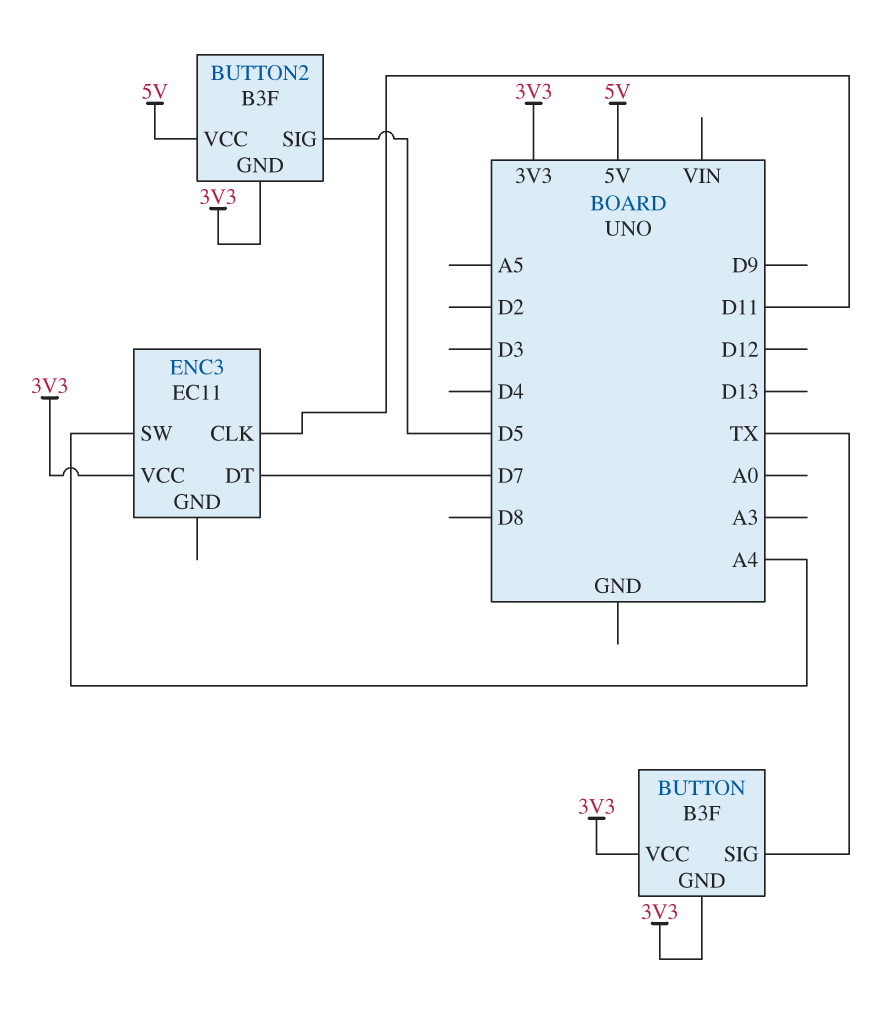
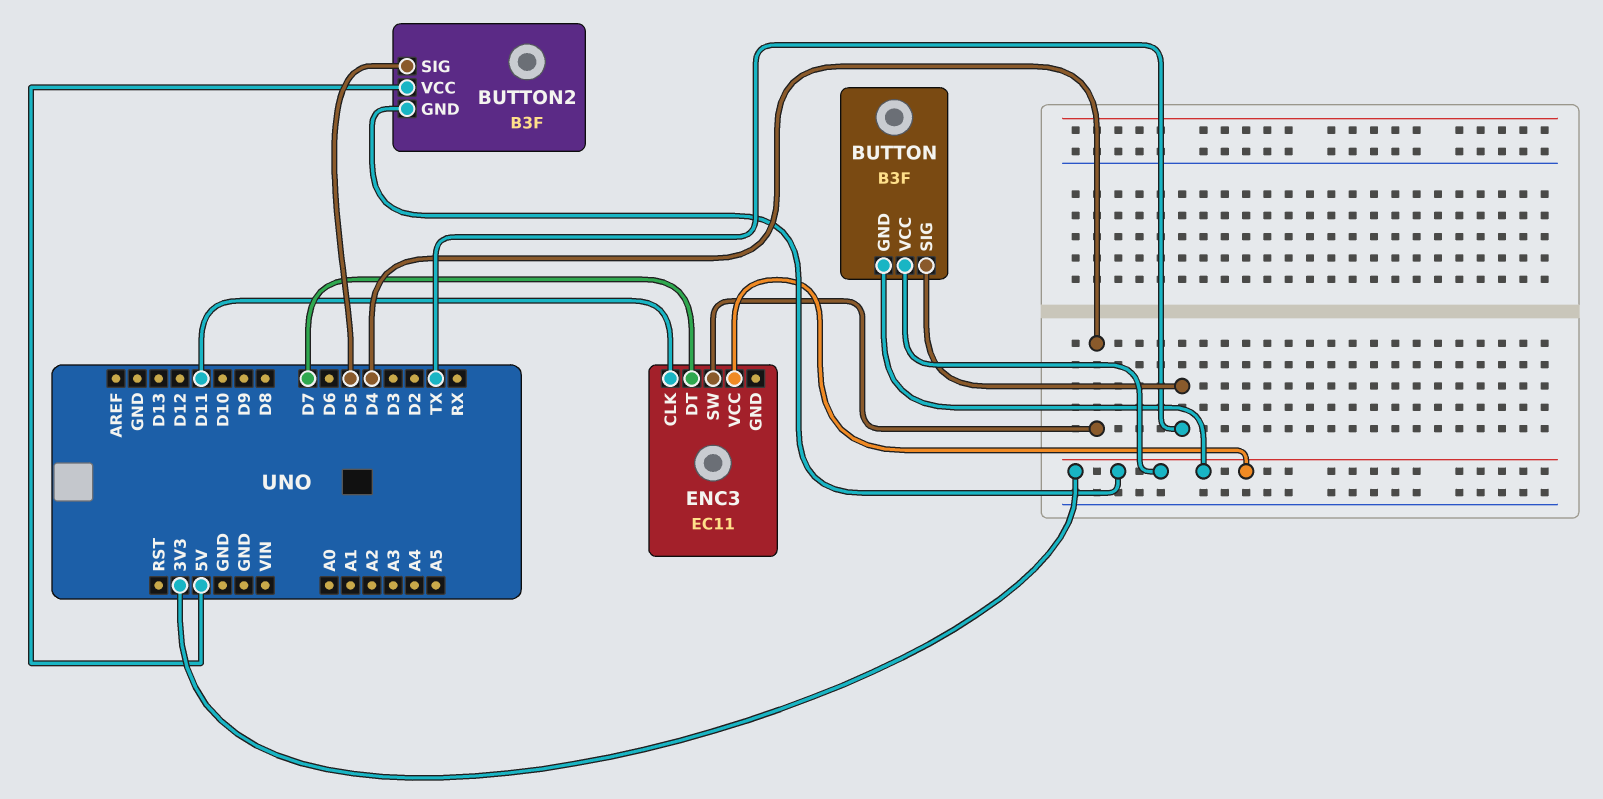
ENC3 pin SW: A4 -> D4

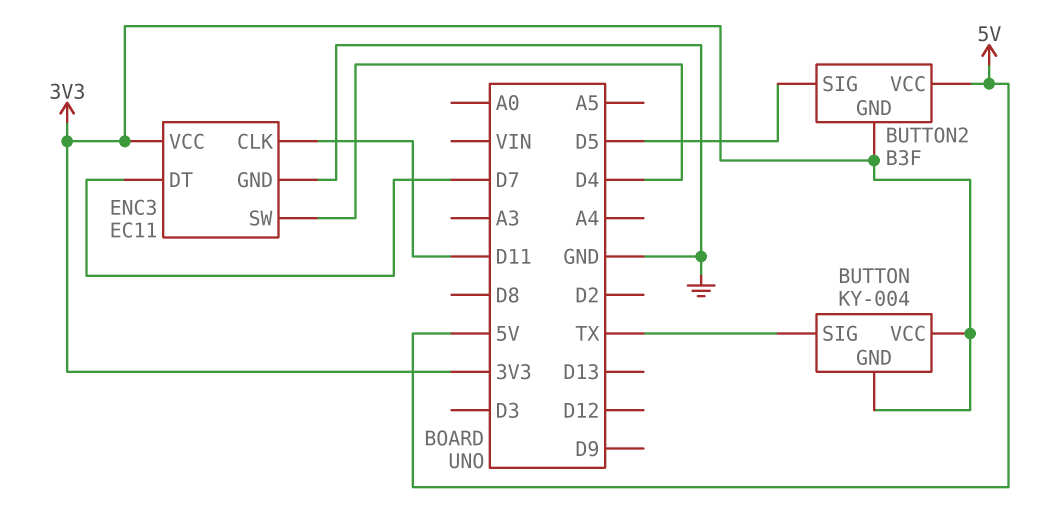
BUTTON: B3F -> KY-004
ENC3 pin GND: none -> GND

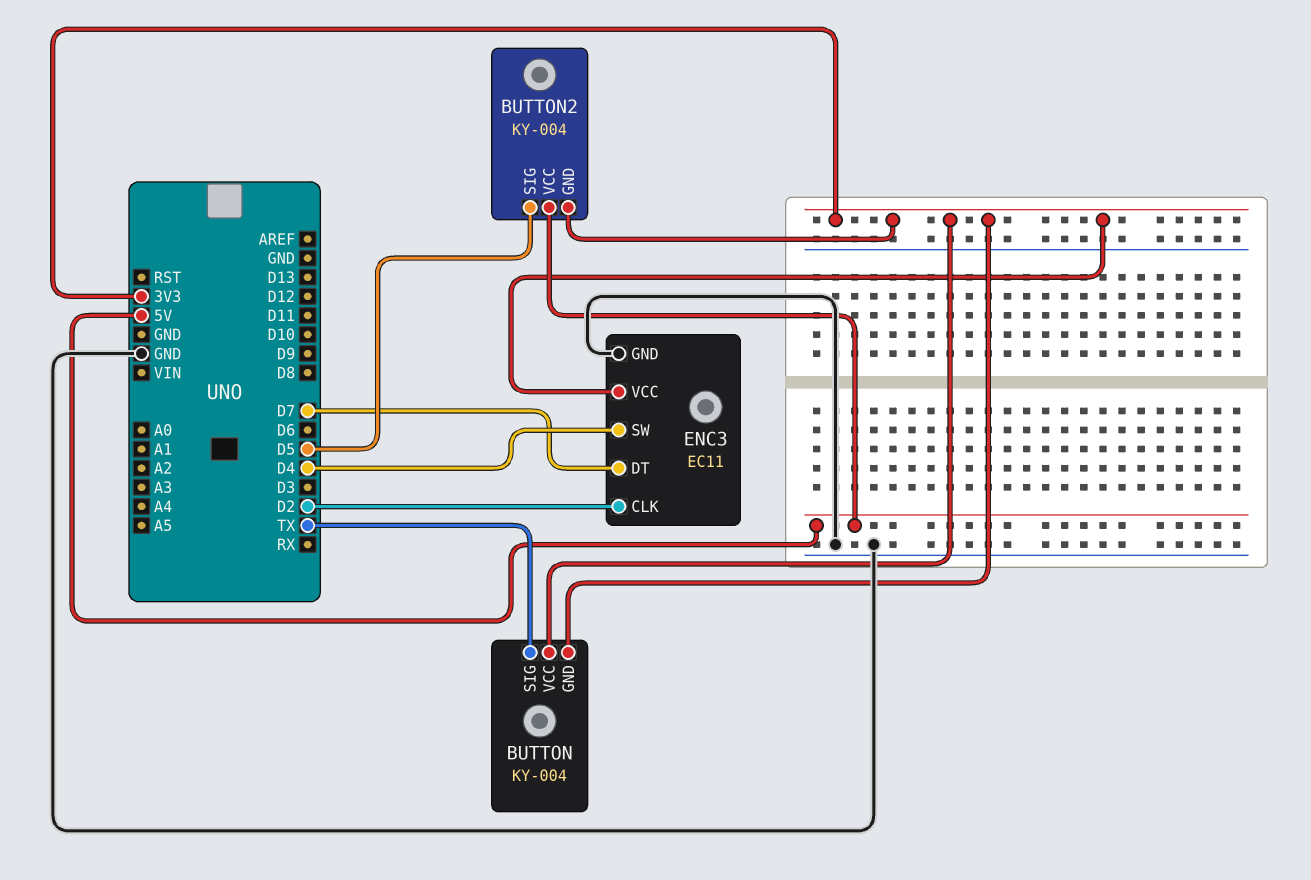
BUTTON2: B3F -> KY-004
ENC3 pin CLK: D11 -> D2

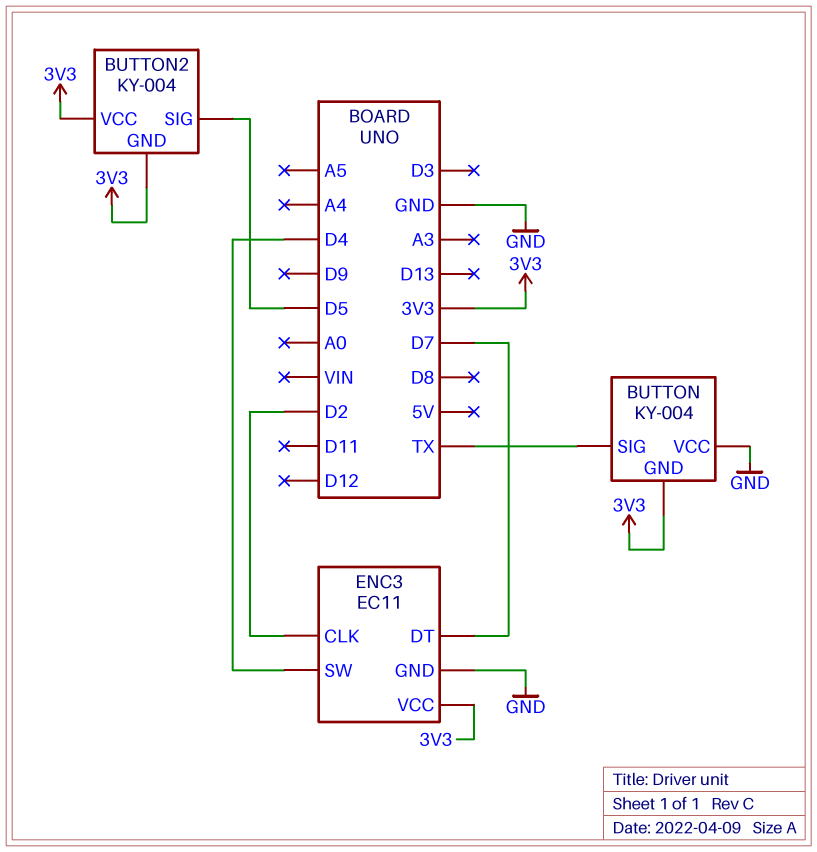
BUTTON pin VCC: 3V3 -> GND
BUTTON2 pin VCC: 5V -> 3V3

